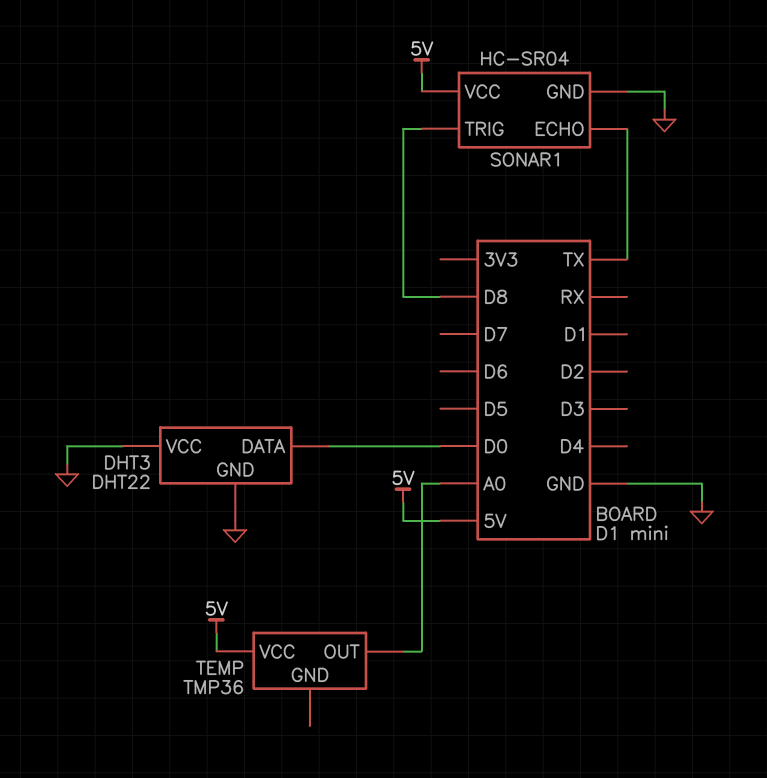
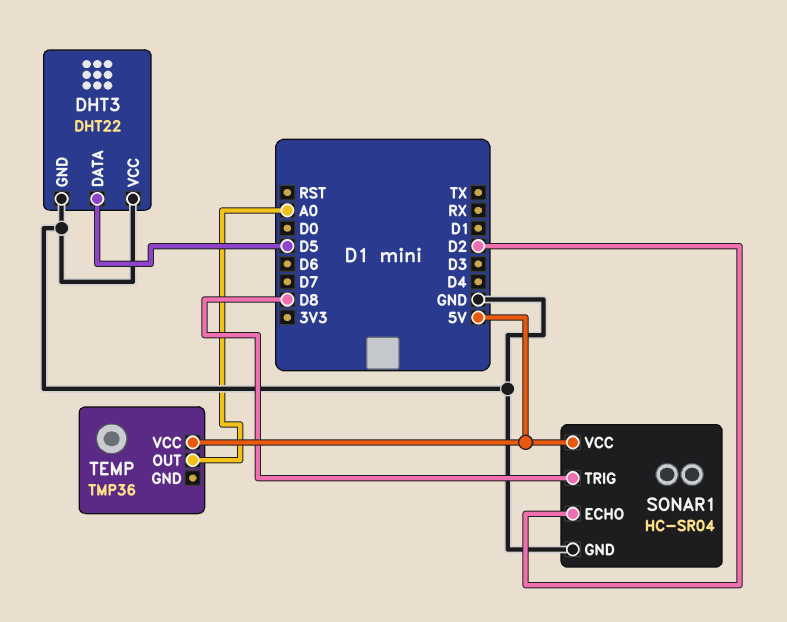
DHT3 pin DATA: D0 -> D5
SONAR1 pin ECHO: TX -> D2

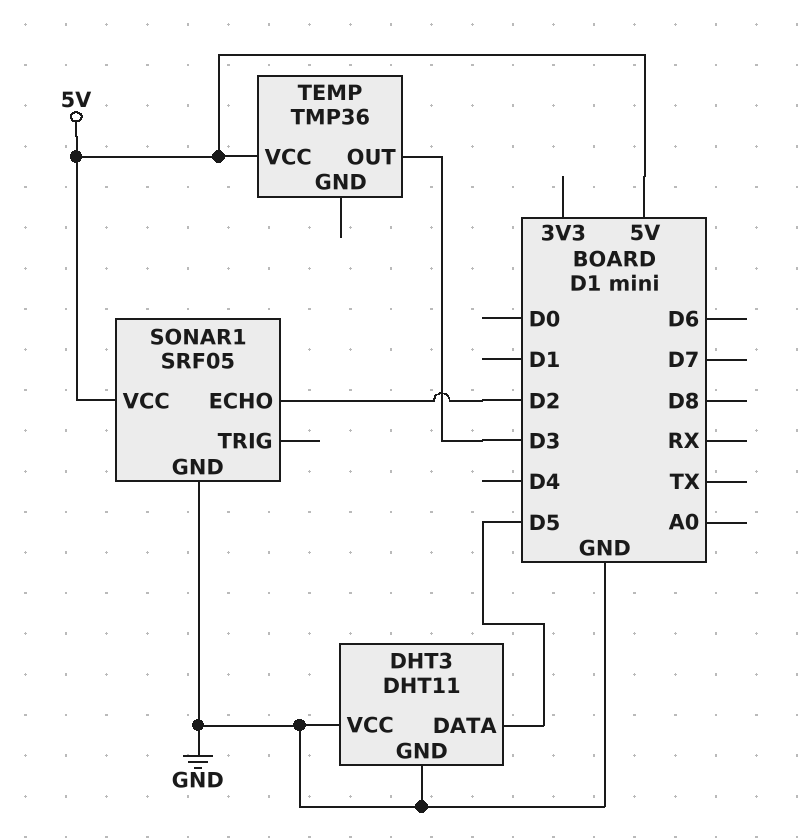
DHT3: DHT22 -> DHT11
SONAR1: HC-SR04 -> SRF05
SONAR1 pin TRIG: D8 -> none
TEMP pin OUT: A0 -> D3

